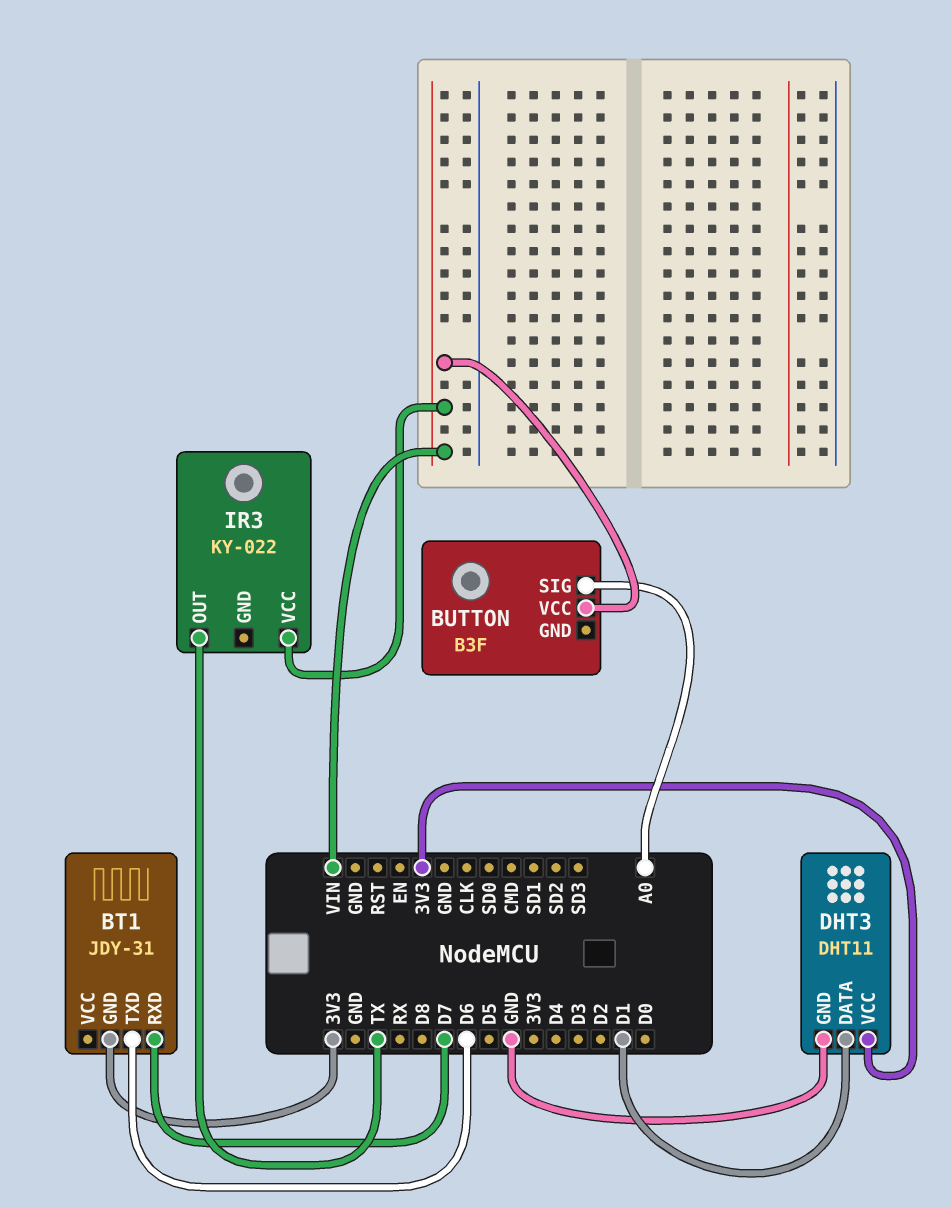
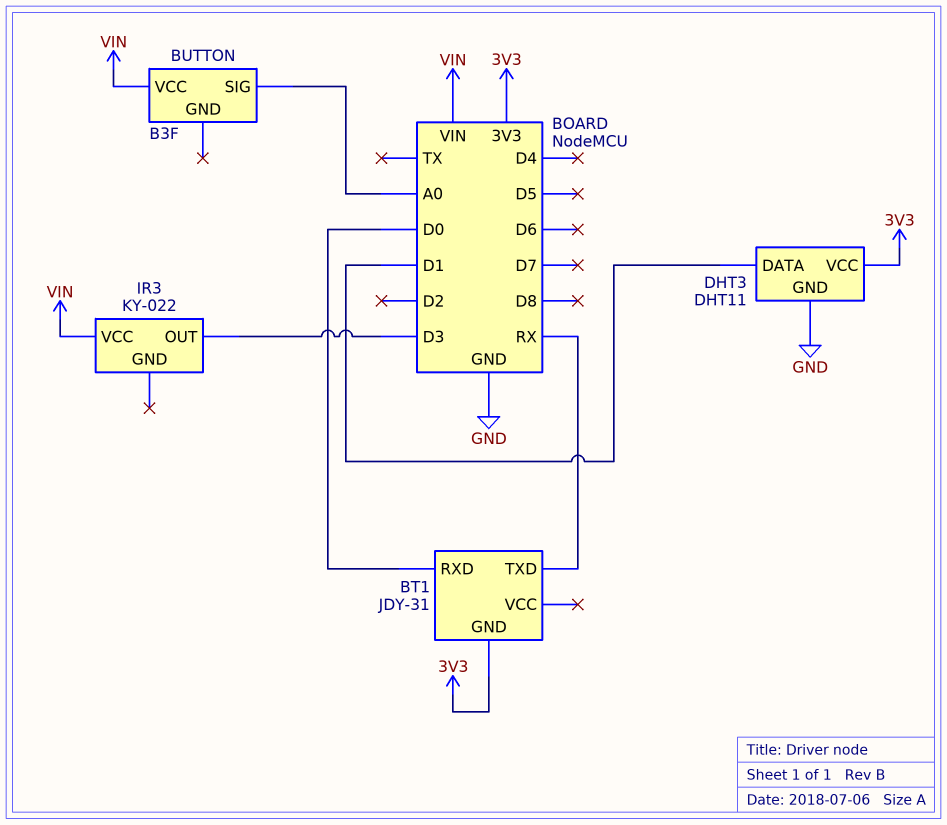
BT1 pin RXD: D7 -> D0
BT1 pin TXD: D6 -> RX
IR3 pin OUT: TX -> D3

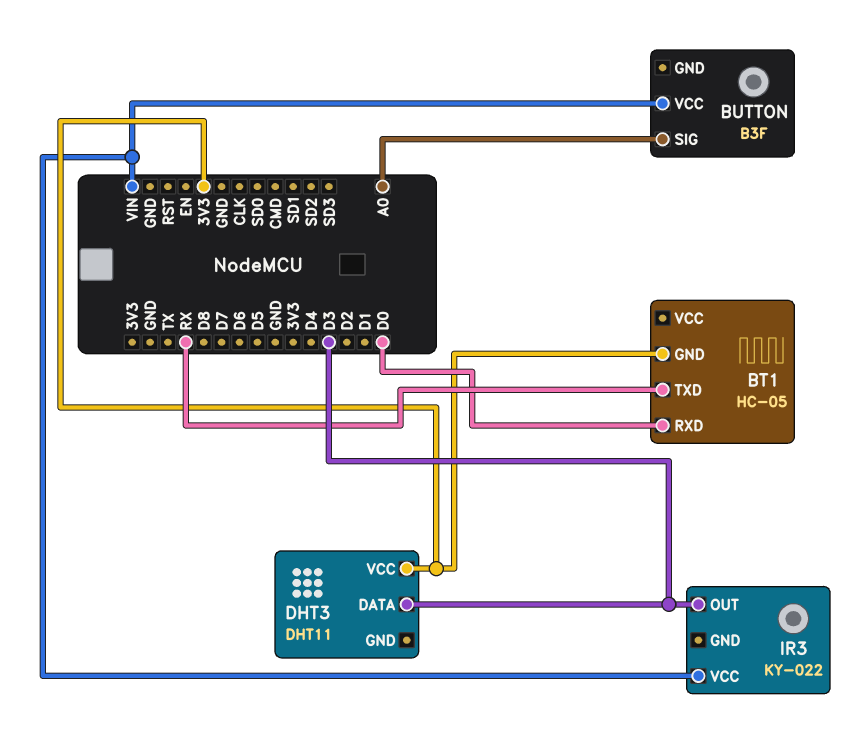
BT1: JDY-31 -> HC-05
DHT3 pin DATA: D1 -> D3
DHT3 pin GND: GND -> none

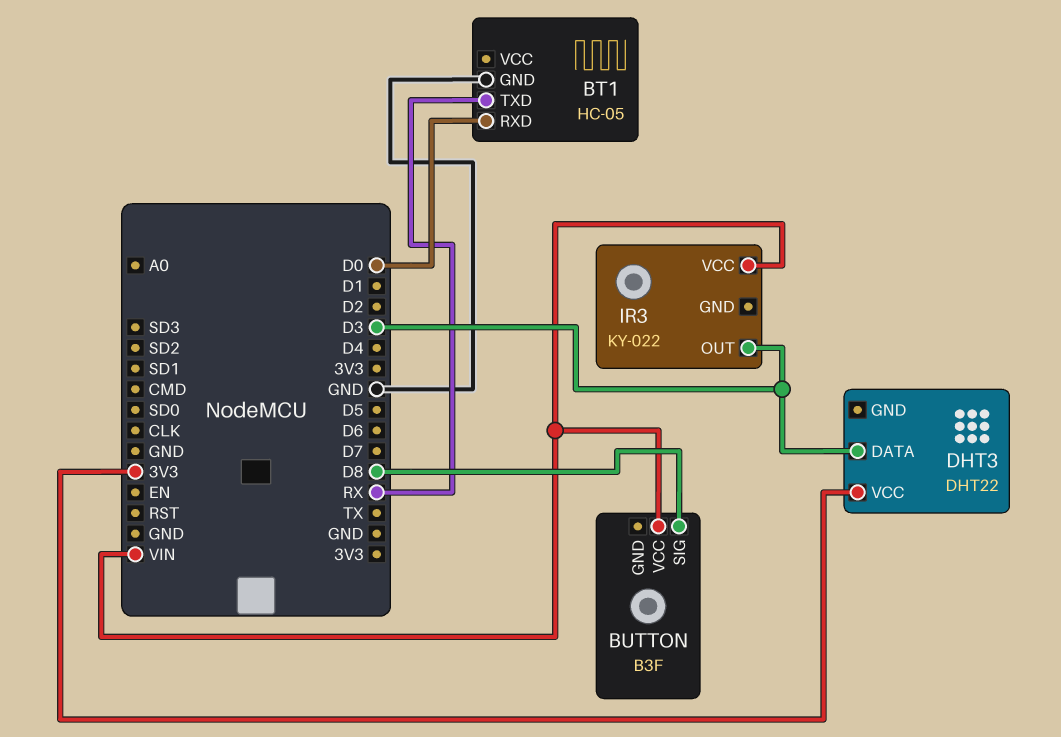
BT1 pin GND: 3V3 -> GND
BUTTON pin SIG: A0 -> D8
DHT3: DHT11 -> DHT22

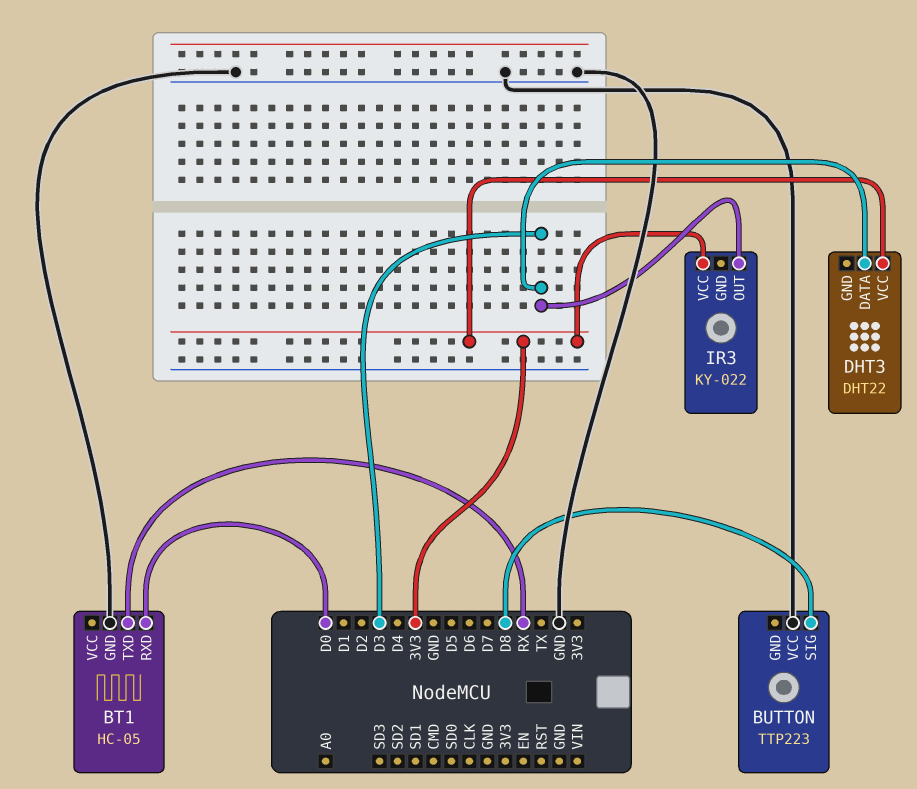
BUTTON: B3F -> TTP223
BUTTON pin VCC: VIN -> GND
IR3 pin VCC: VIN -> 3V3

